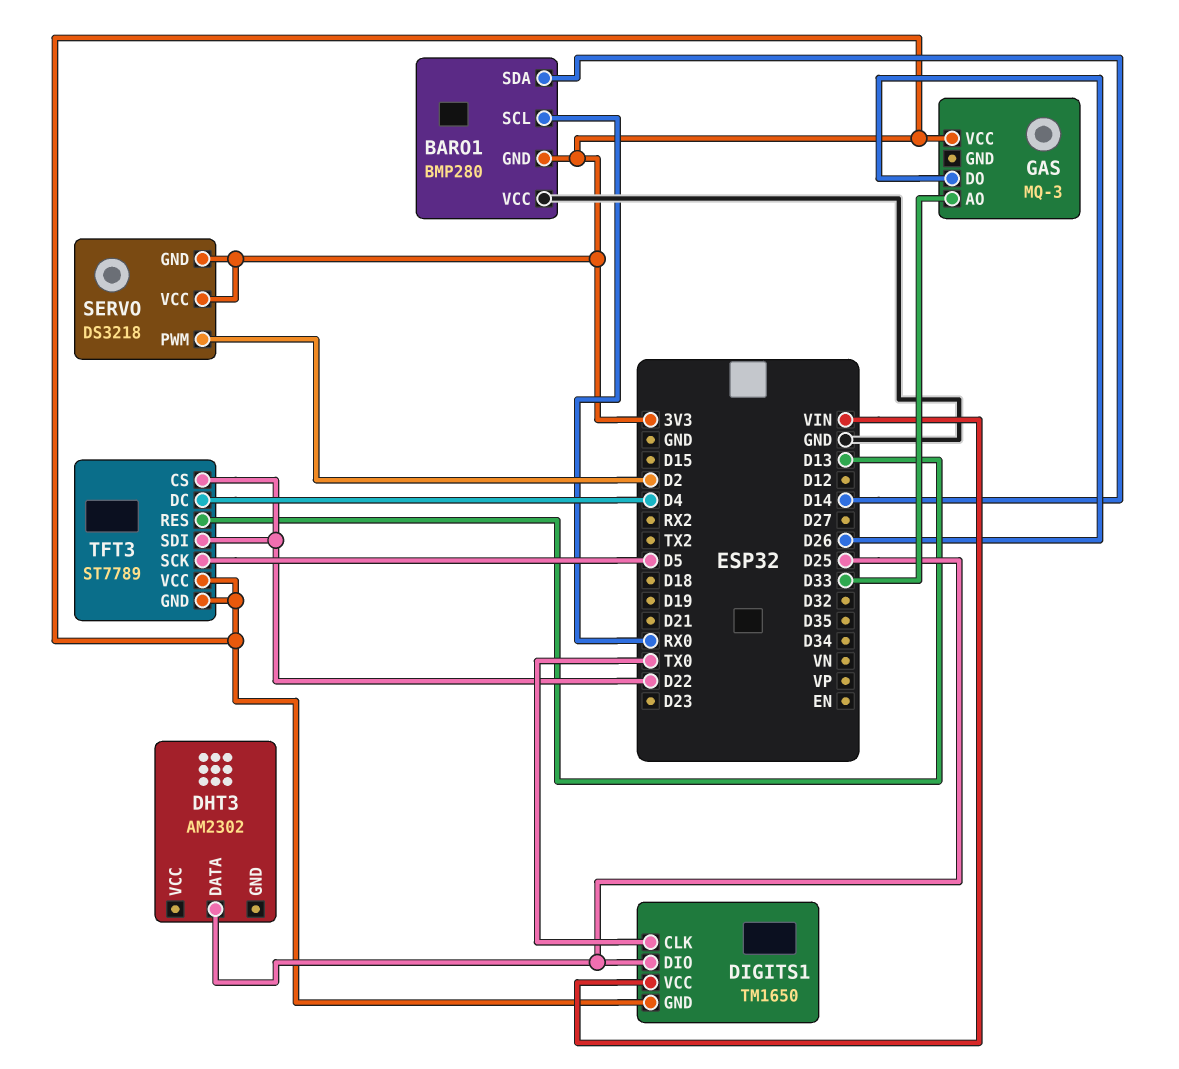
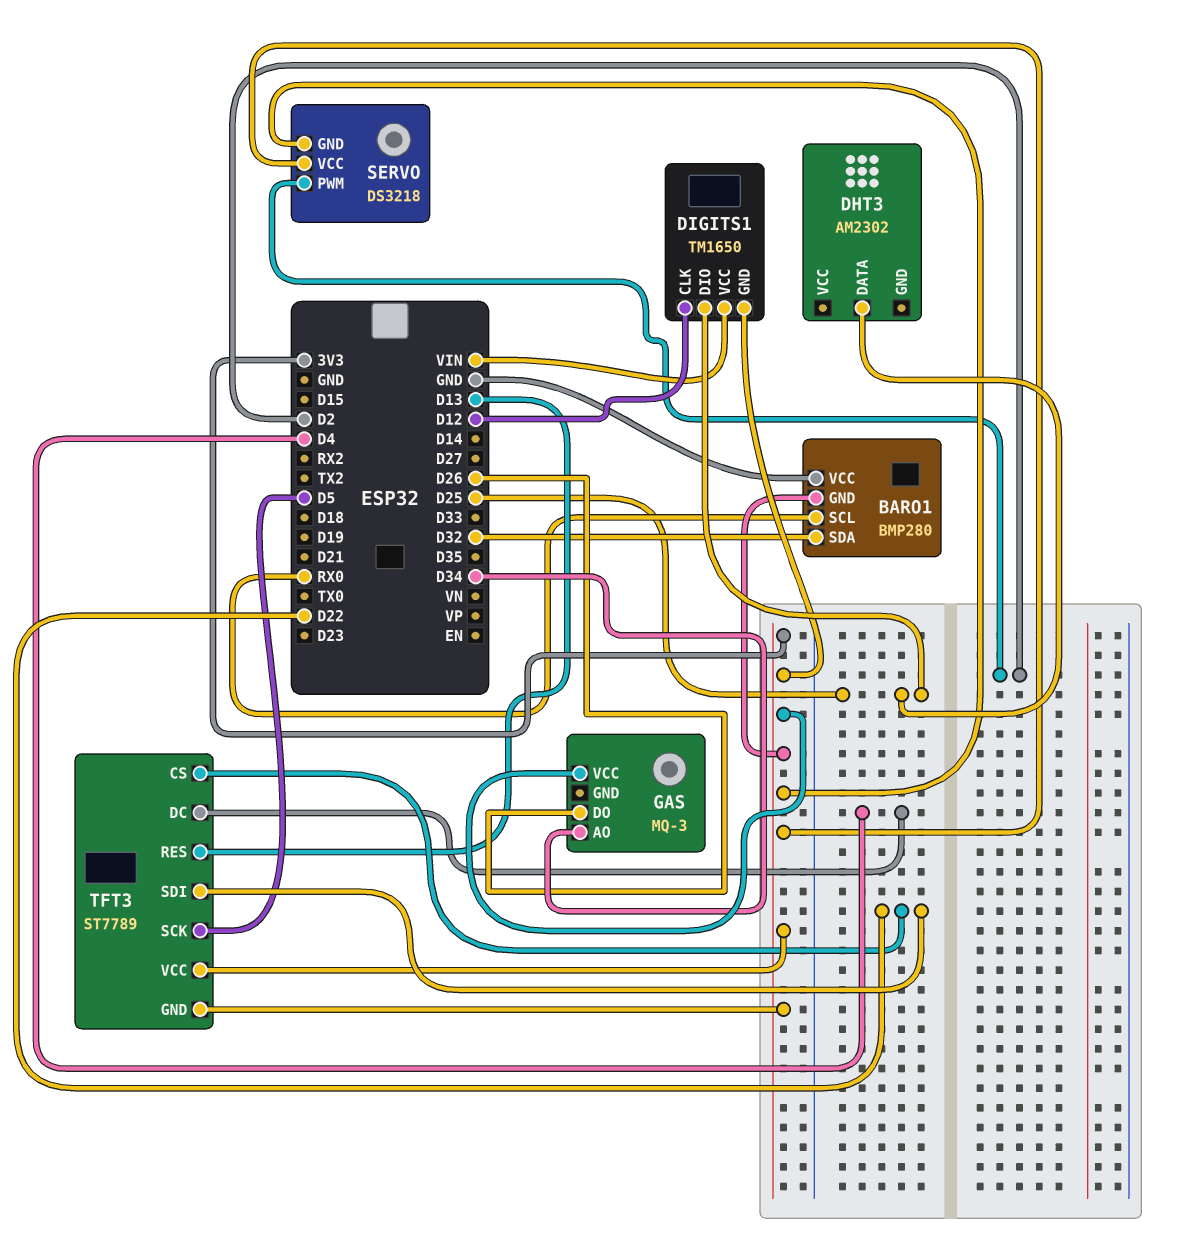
BARO1 pin SDA: D14 -> D32
DIGITS1 pin CLK: TX0 -> D12
GAS pin AO: D33 -> D34

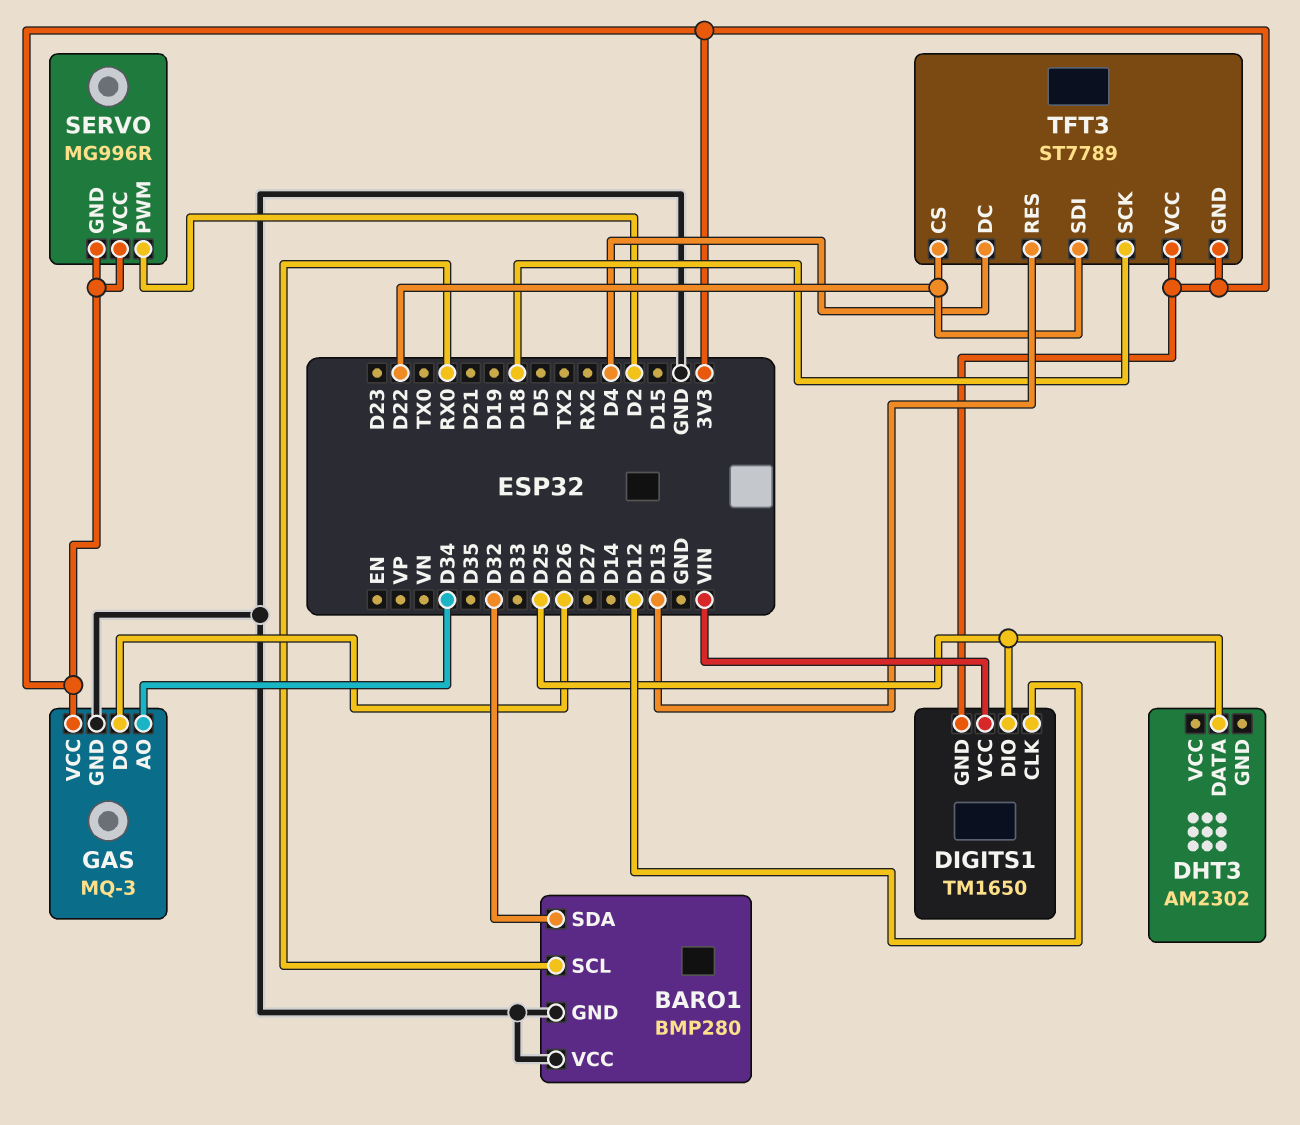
BARO1 pin GND: 3V3 -> GND
GAS pin GND: none -> GND
SERVO: DS3218 -> MG996R
TFT3 pin SCK: D5 -> D18

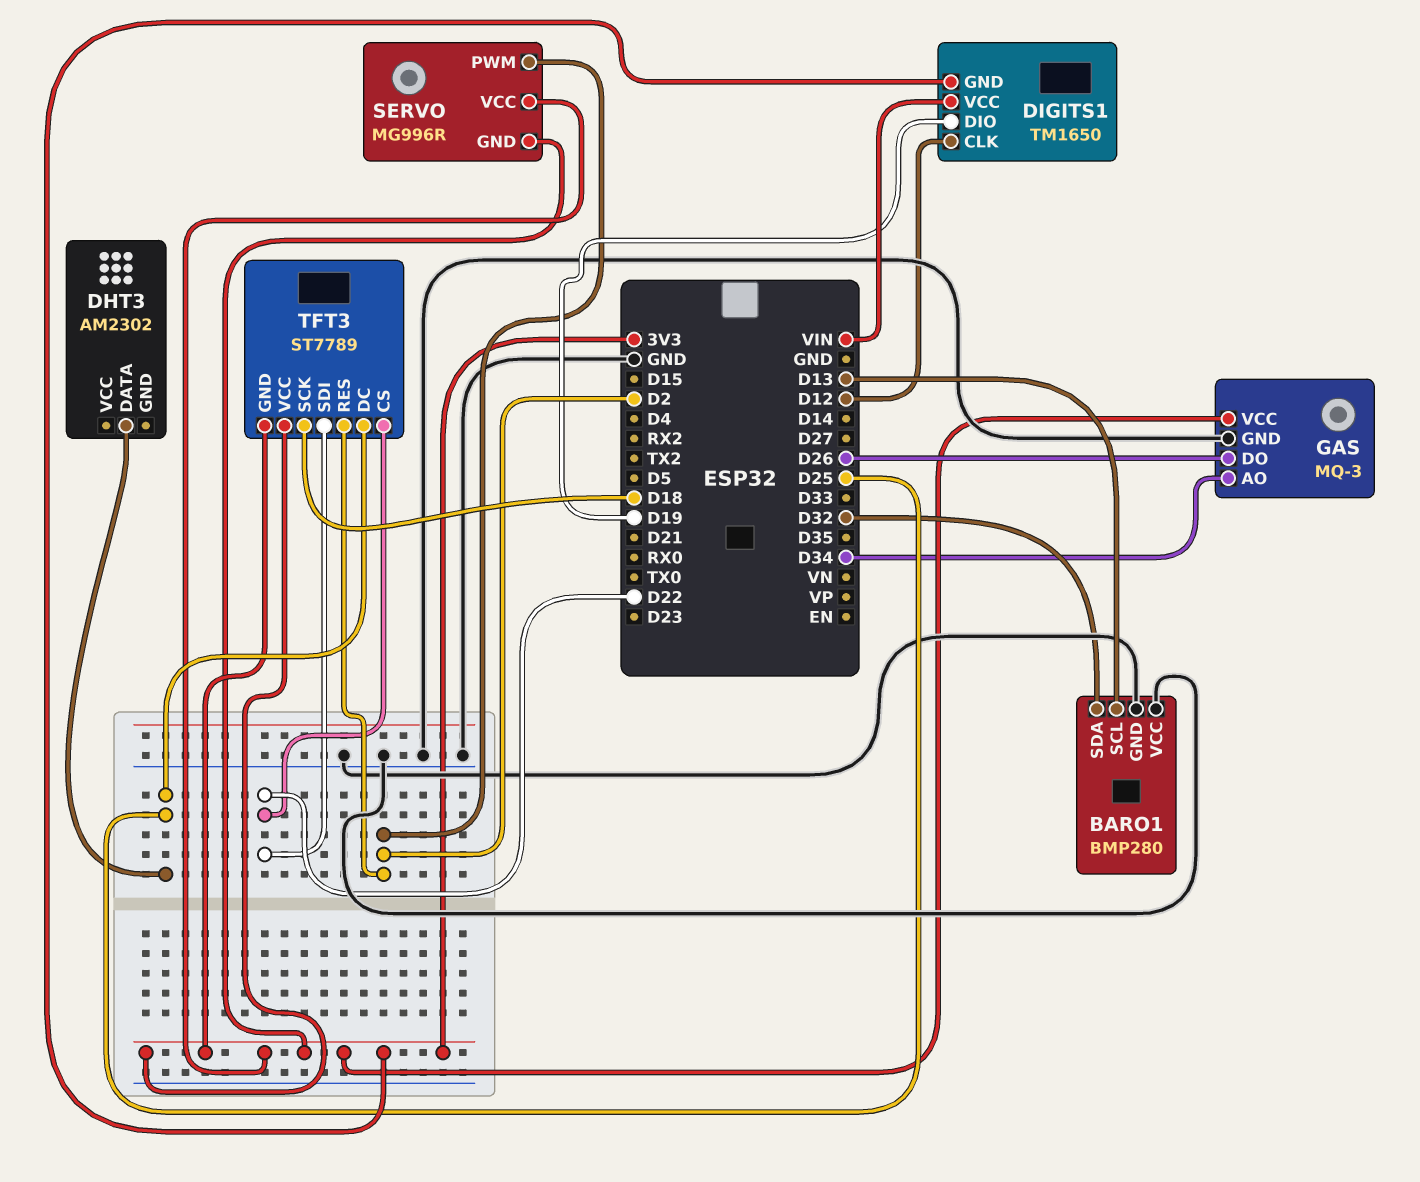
BARO1 pin SCL: RX0 -> D13
DIGITS1 pin DIO: D25 -> D19
TFT3 pin DC: D4 -> D25
TFT3 pin RES: D13 -> D2

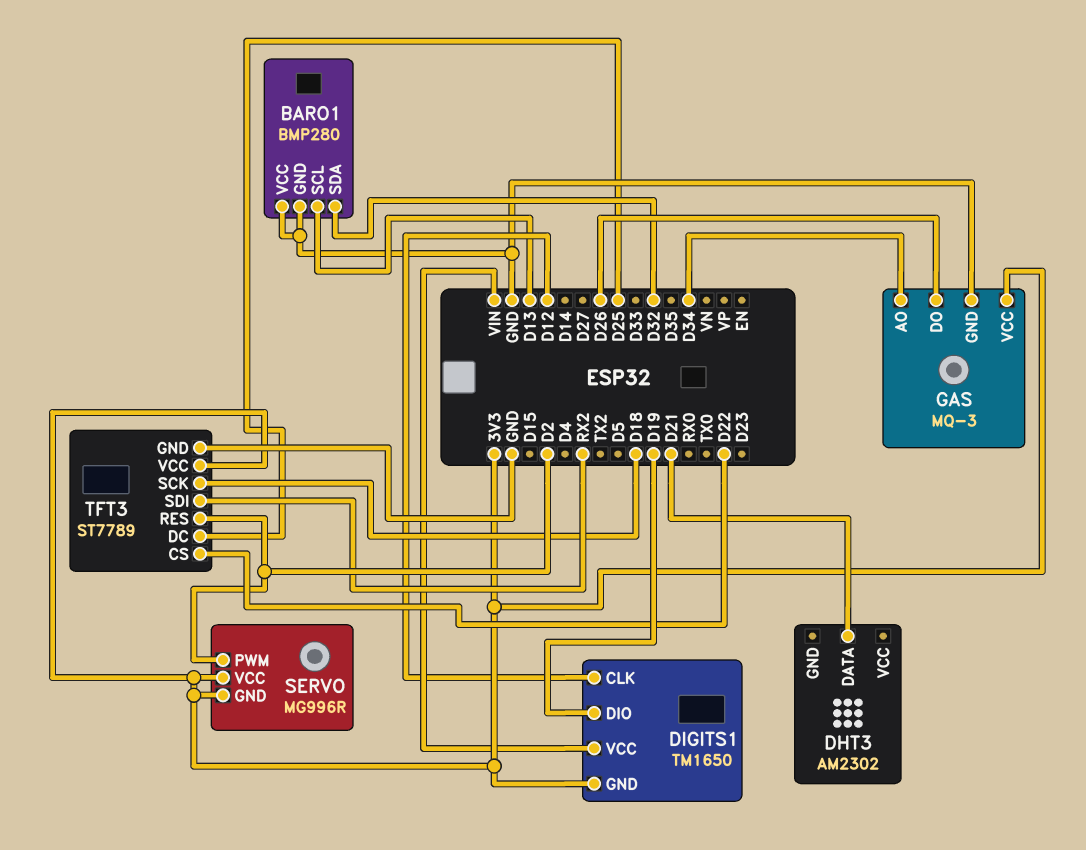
DHT3 pin DATA: D25 -> D21
TFT3 pin GND: 3V3 -> GND
TFT3 pin SDI: D22 -> RX2

